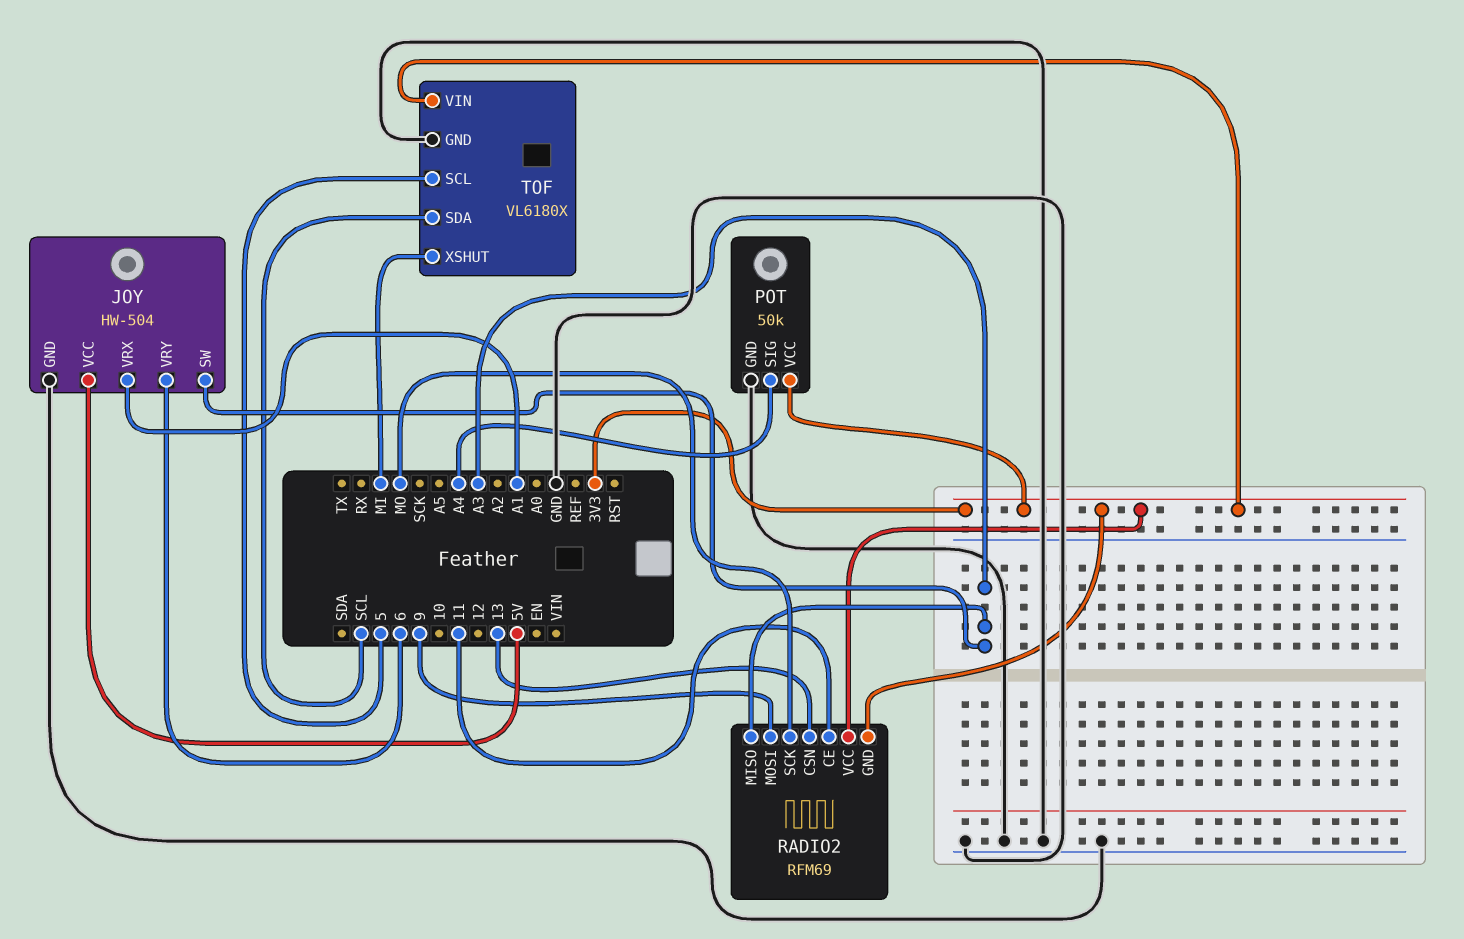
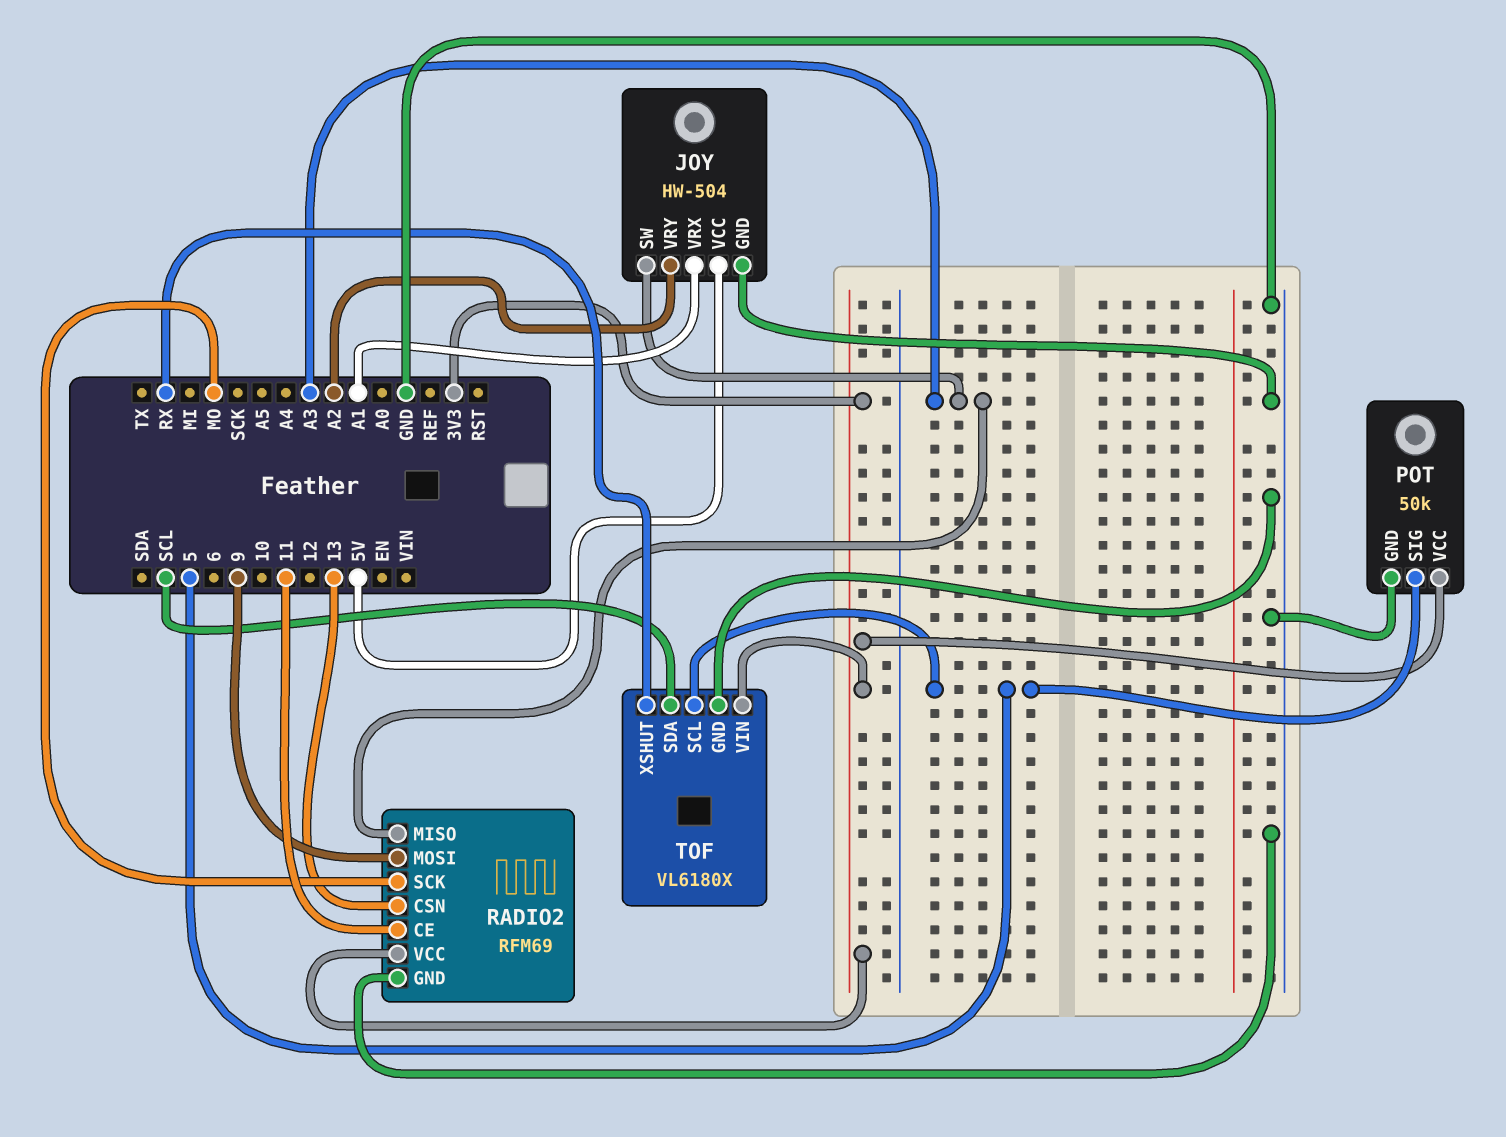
JOY pin VRY: 6 -> A2
POT pin SIG: A4 -> 5
RADIO2 pin GND: 3V3 -> GND
TOF pin XSHUT: MI -> RX

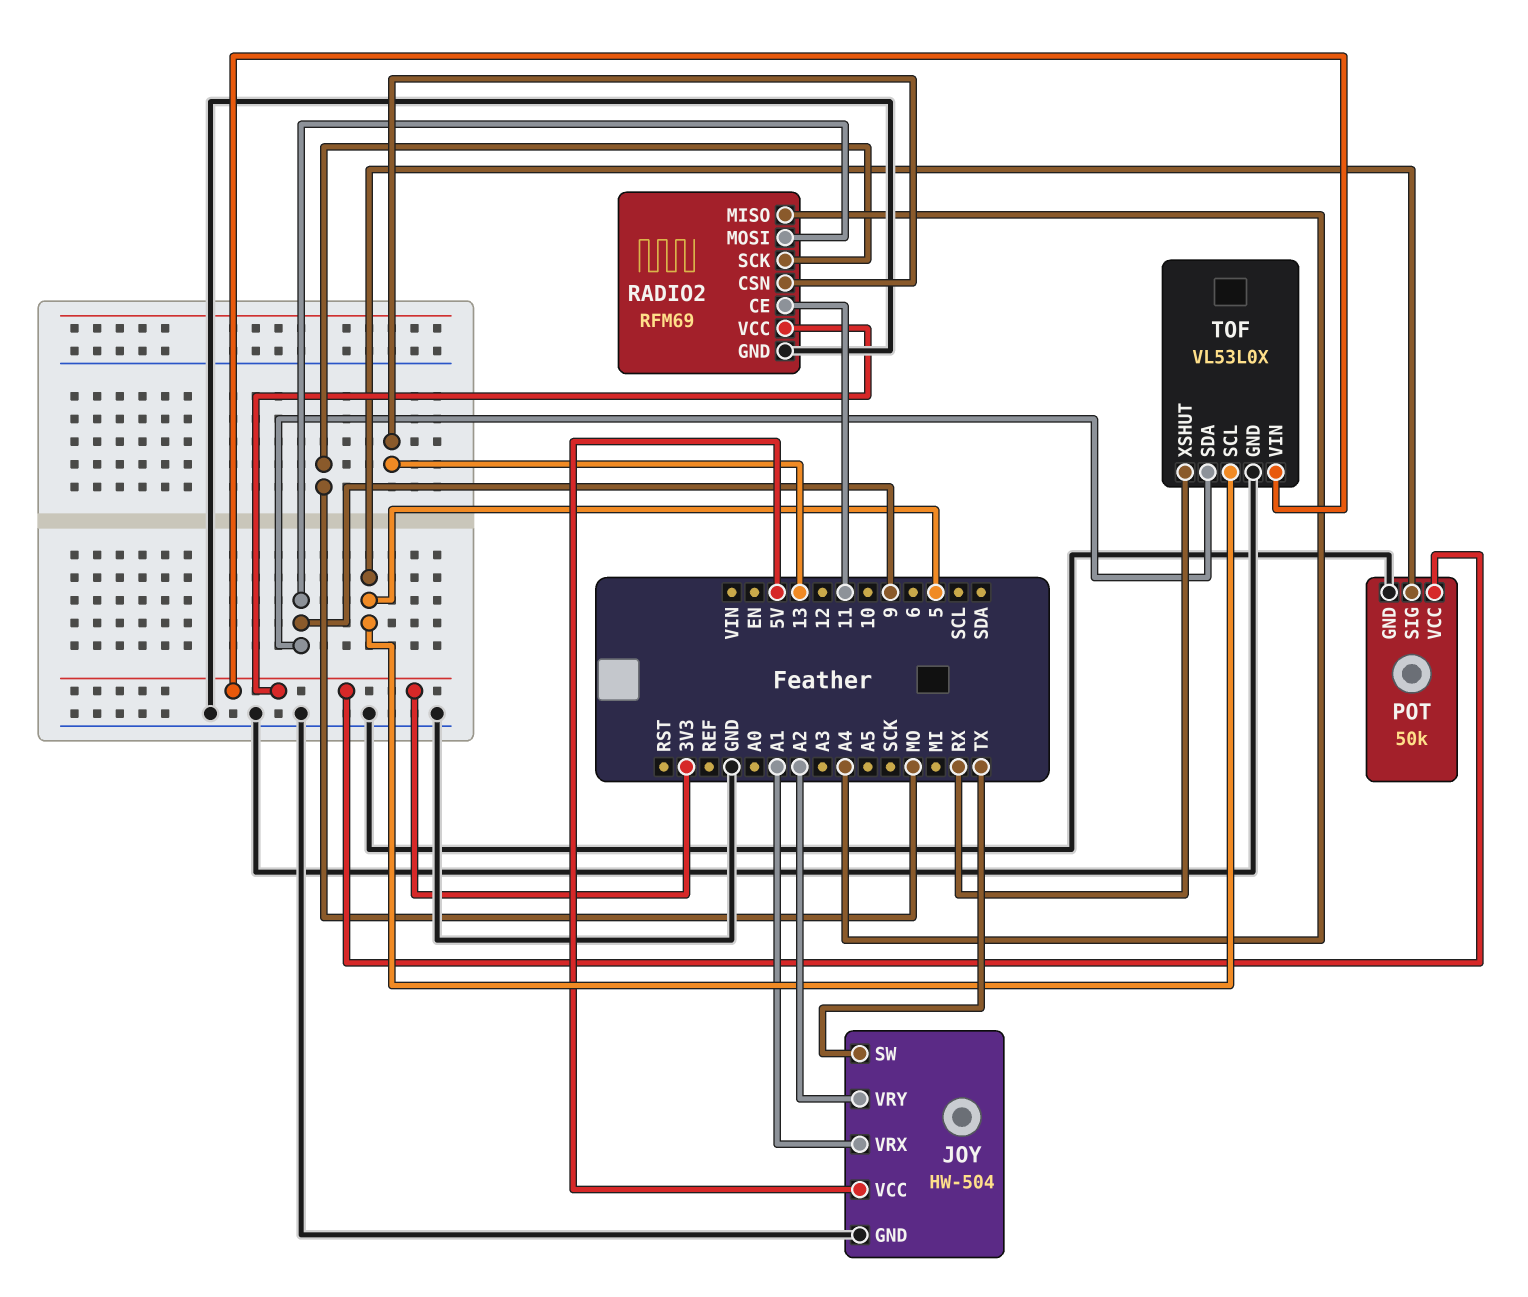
JOY pin SW: A3 -> TX
RADIO2 pin MISO: A3 -> A4
TOF: VL6180X -> VL53L0X
TOF pin SDA: SCL -> 9

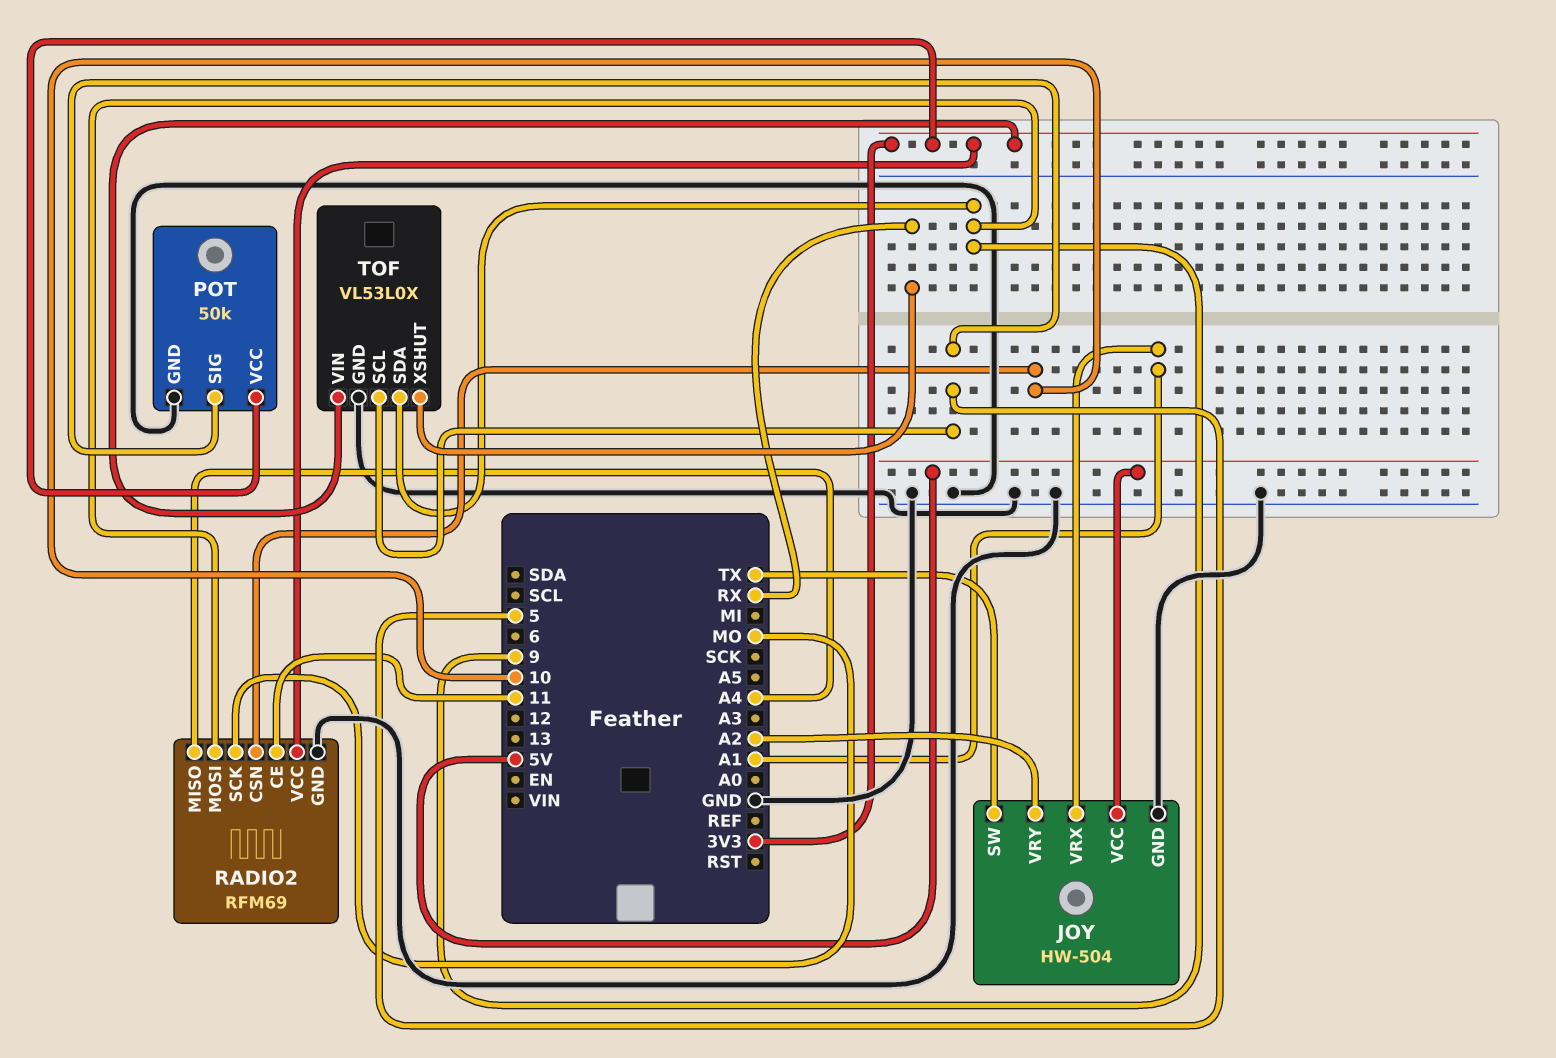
RADIO2 pin CSN: 13 -> 10

